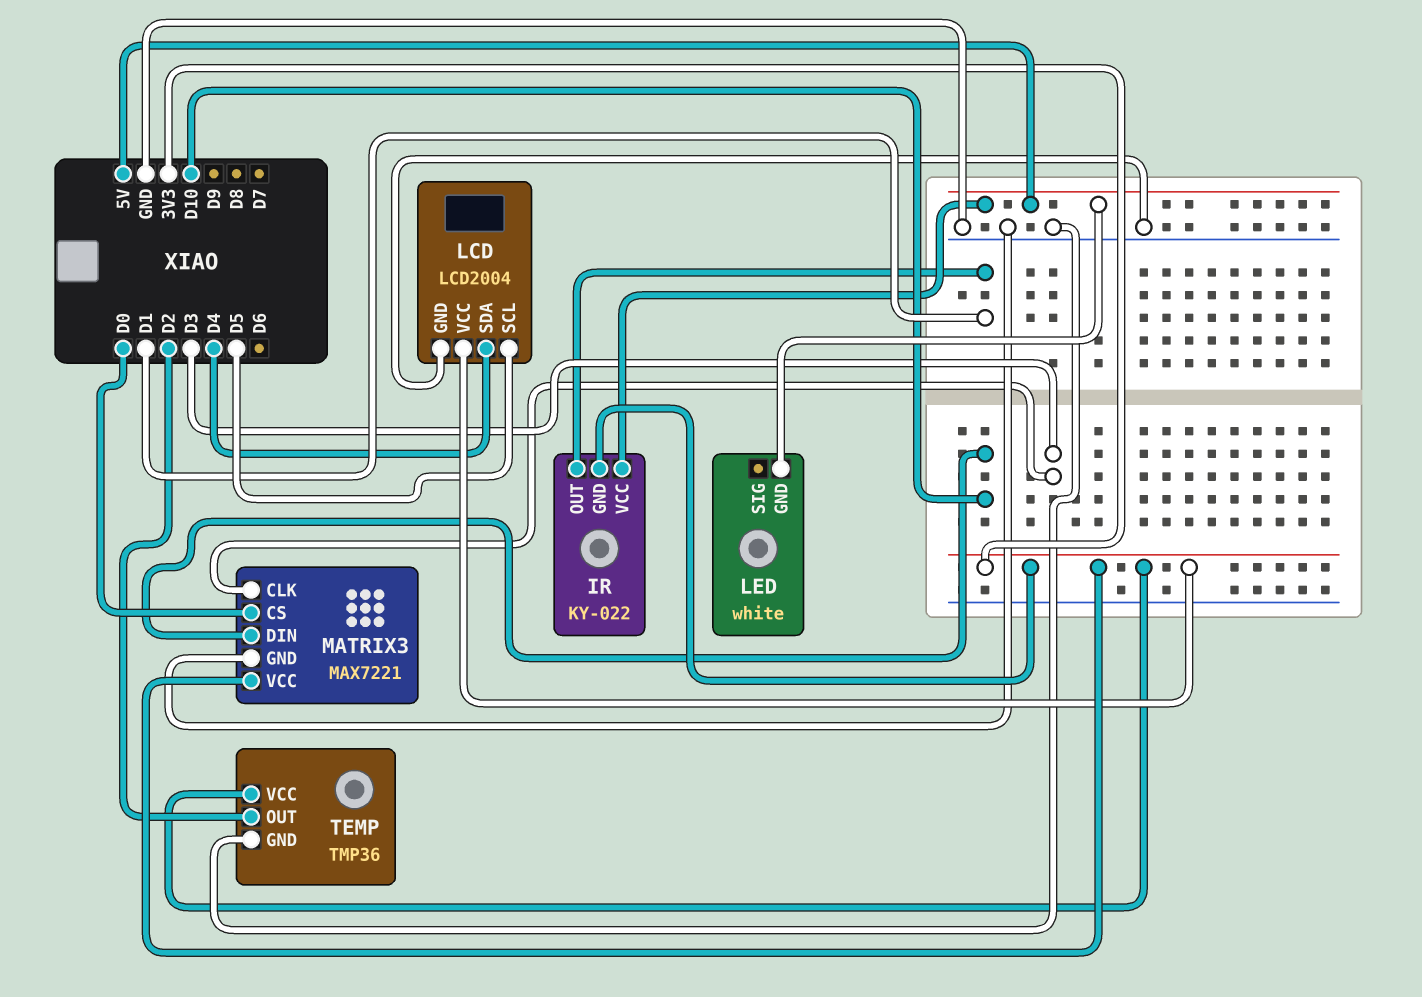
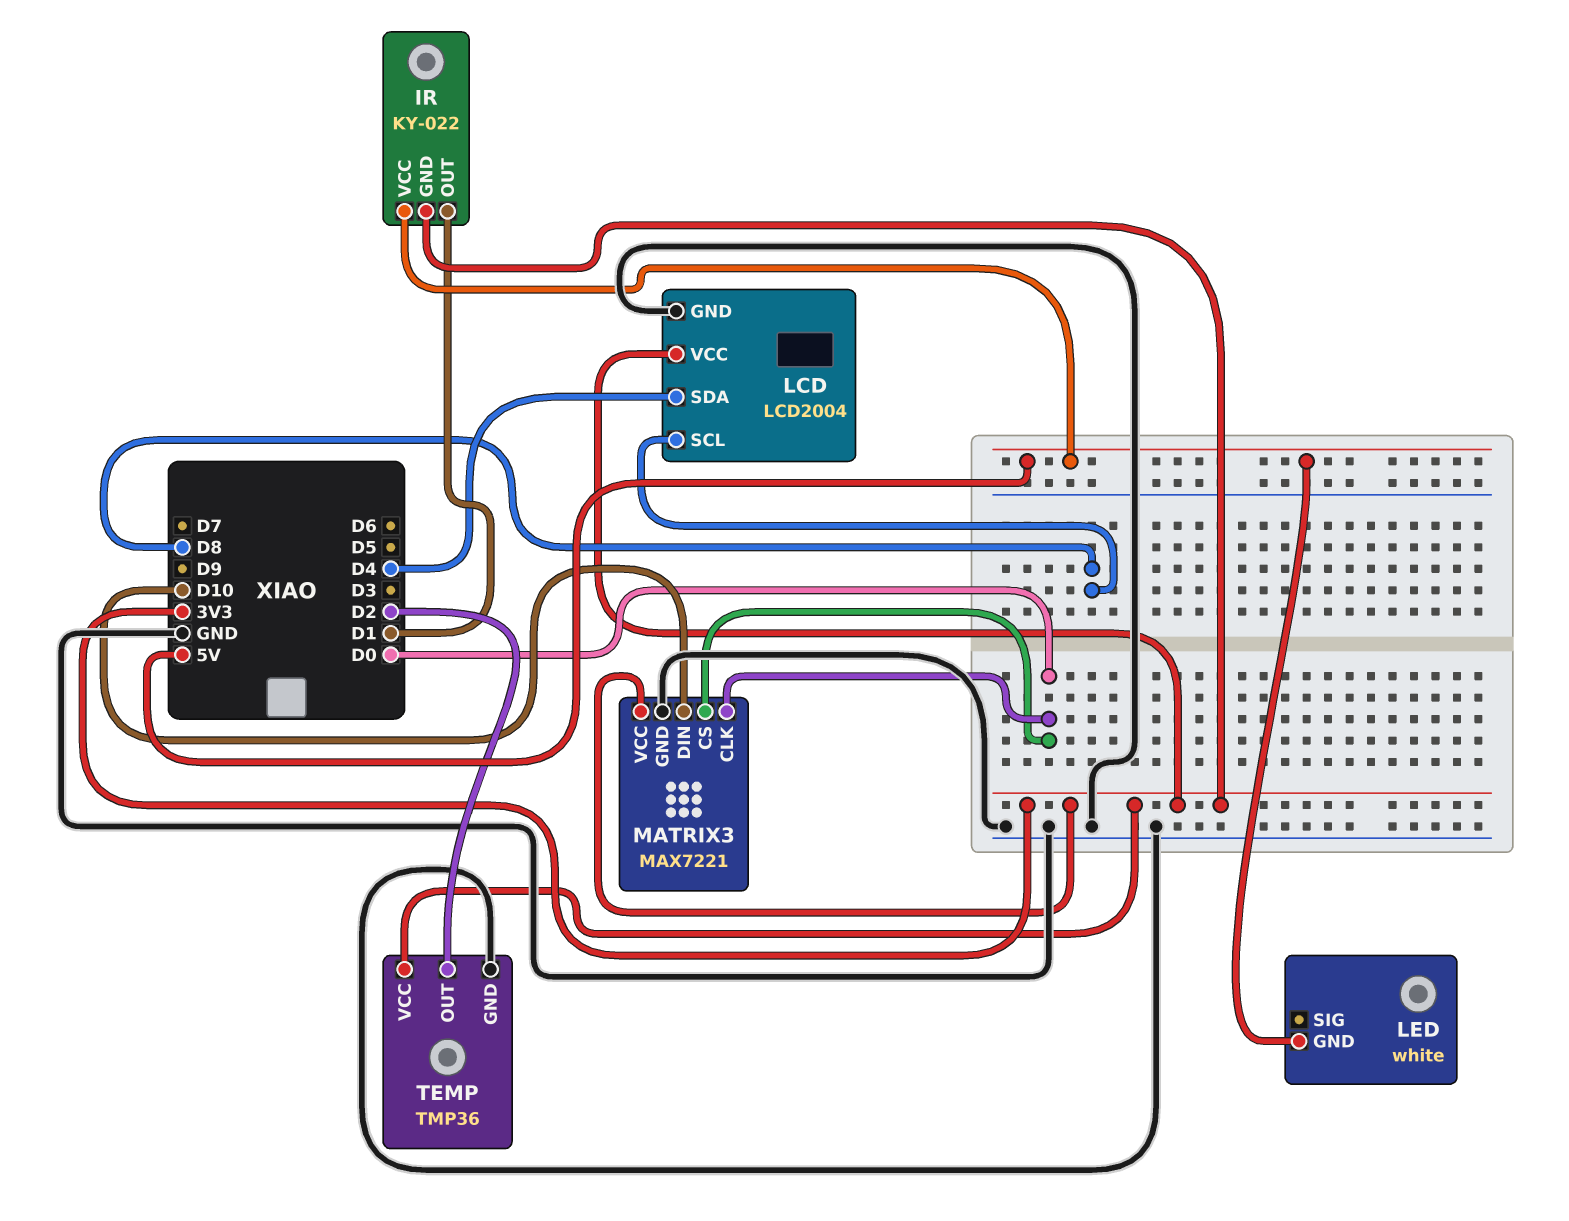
LCD pin SCL: D5 -> D8
MATRIX3 pin CLK: D3 -> D0

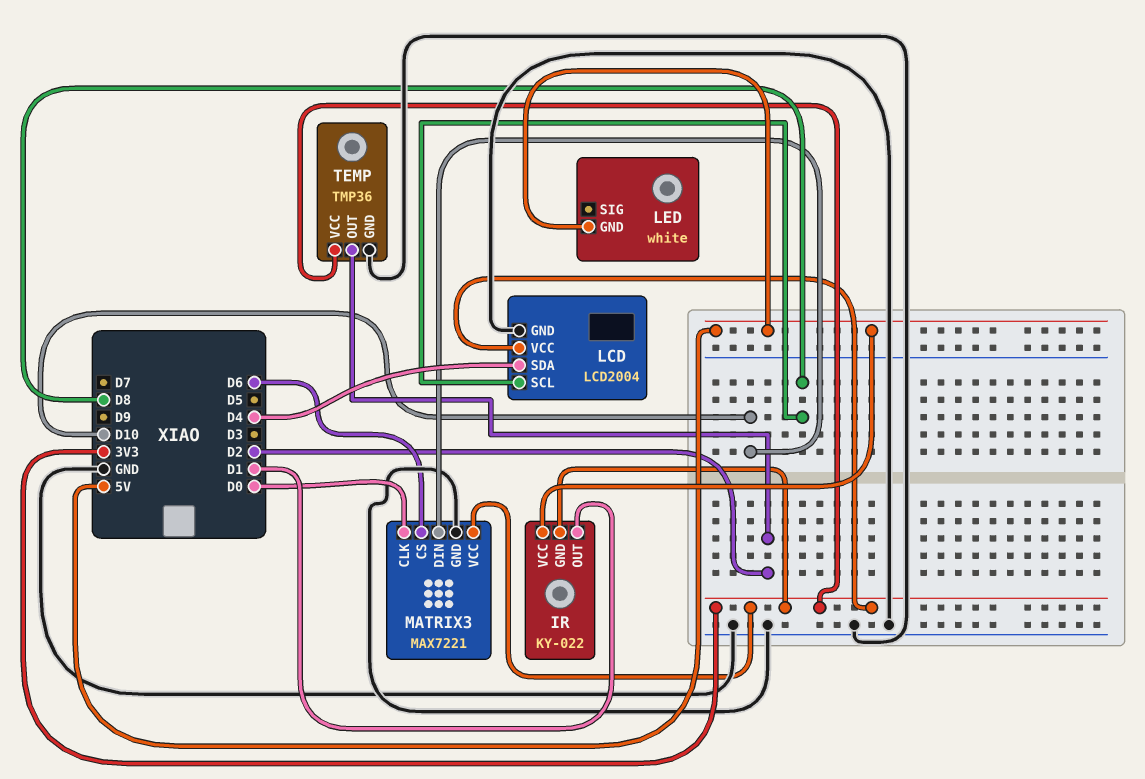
MATRIX3 pin CS: D0 -> D6

